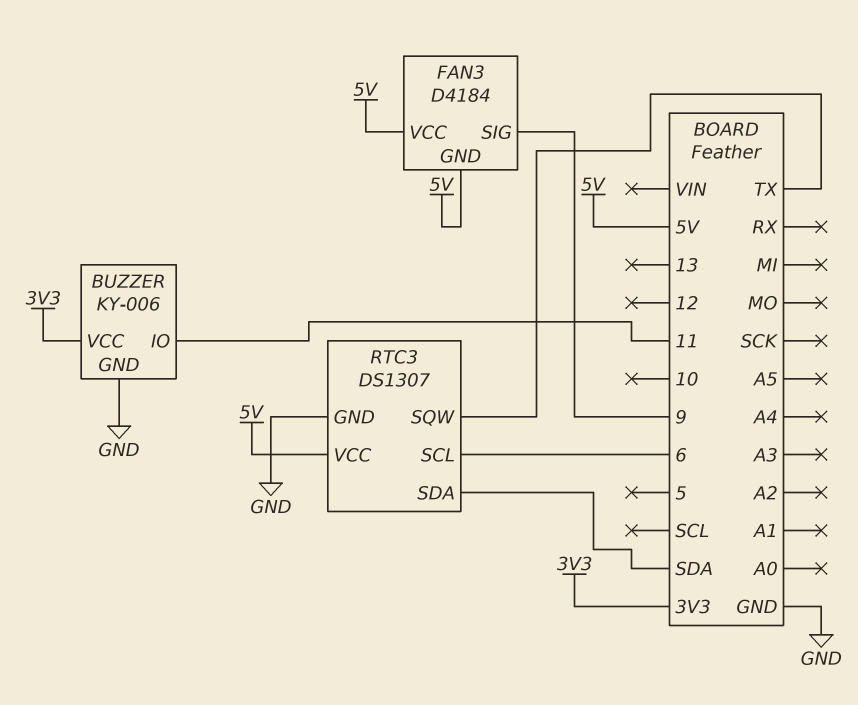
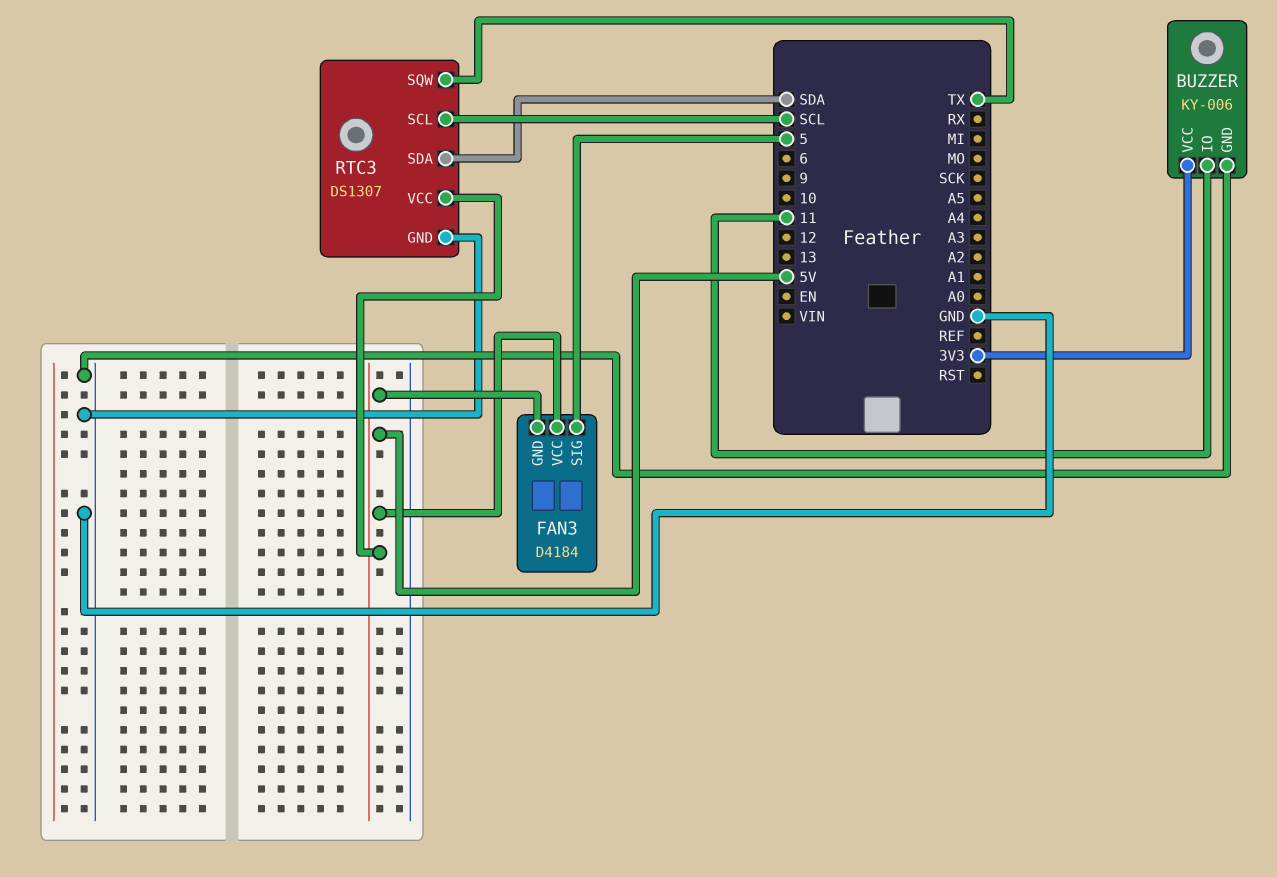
FAN3 pin SIG: 9 -> 5
RTC3 pin SCL: 6 -> SCL

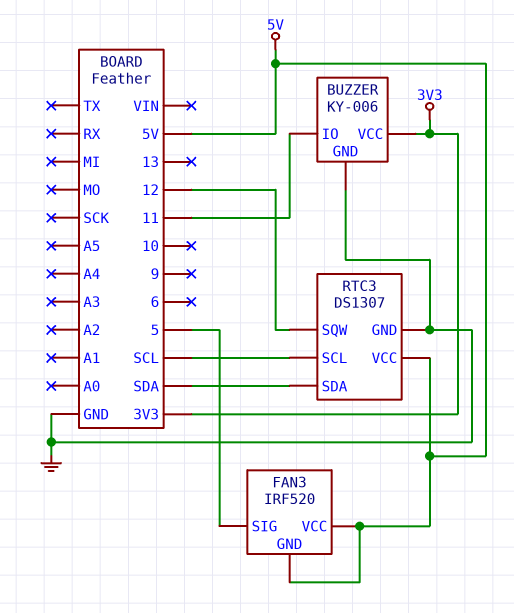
FAN3: D4184 -> IRF520
RTC3 pin SQW: TX -> 12

